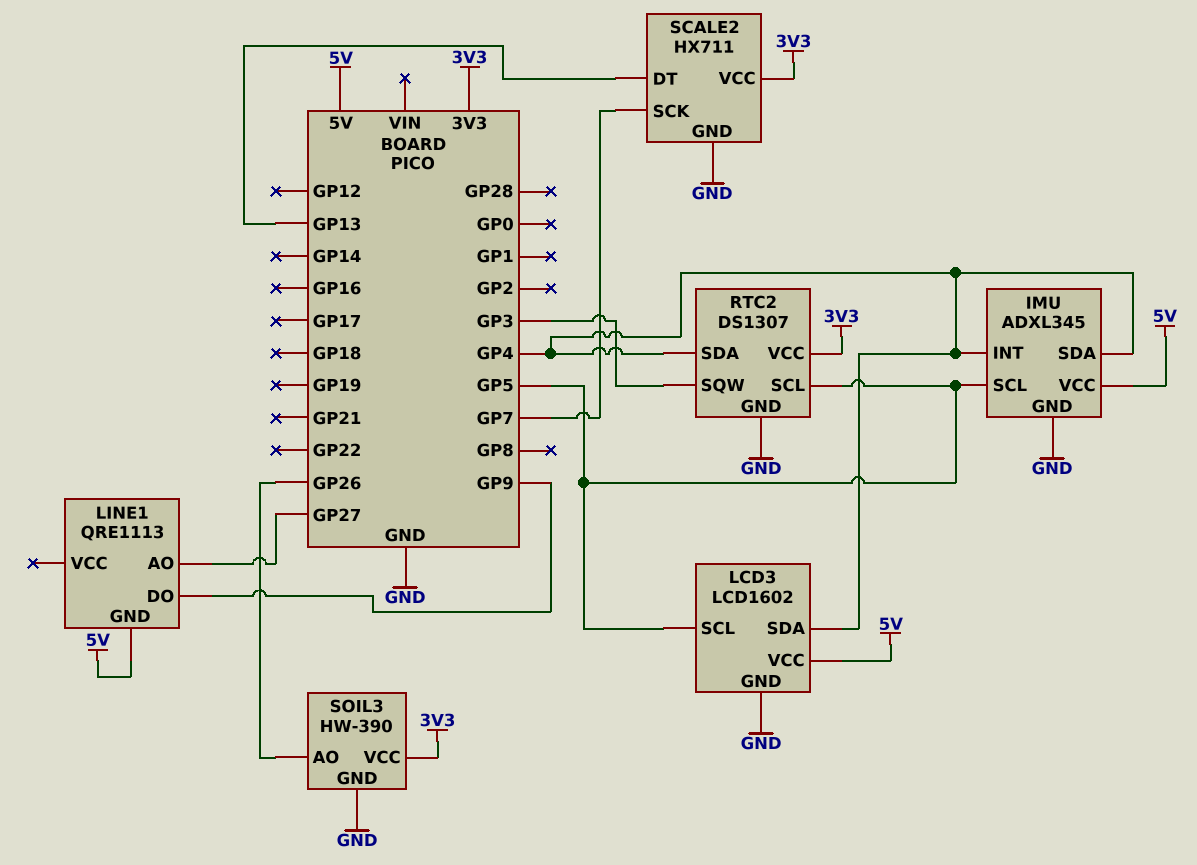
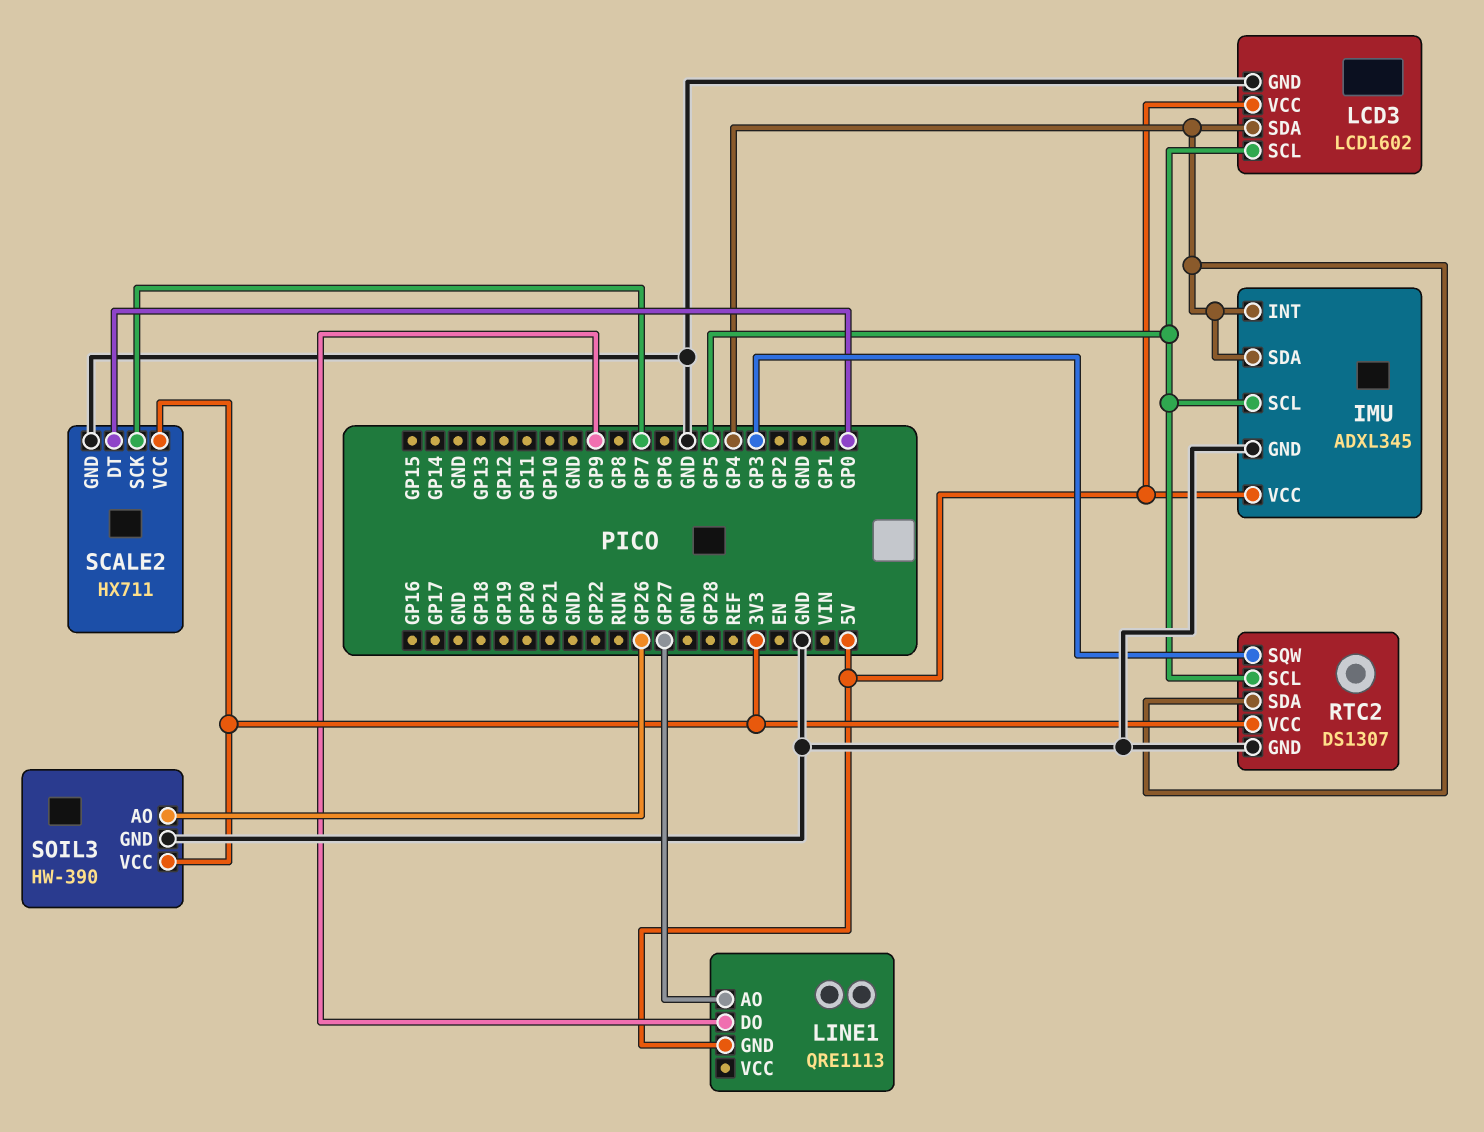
SCALE2 pin DT: GP13 -> GP0

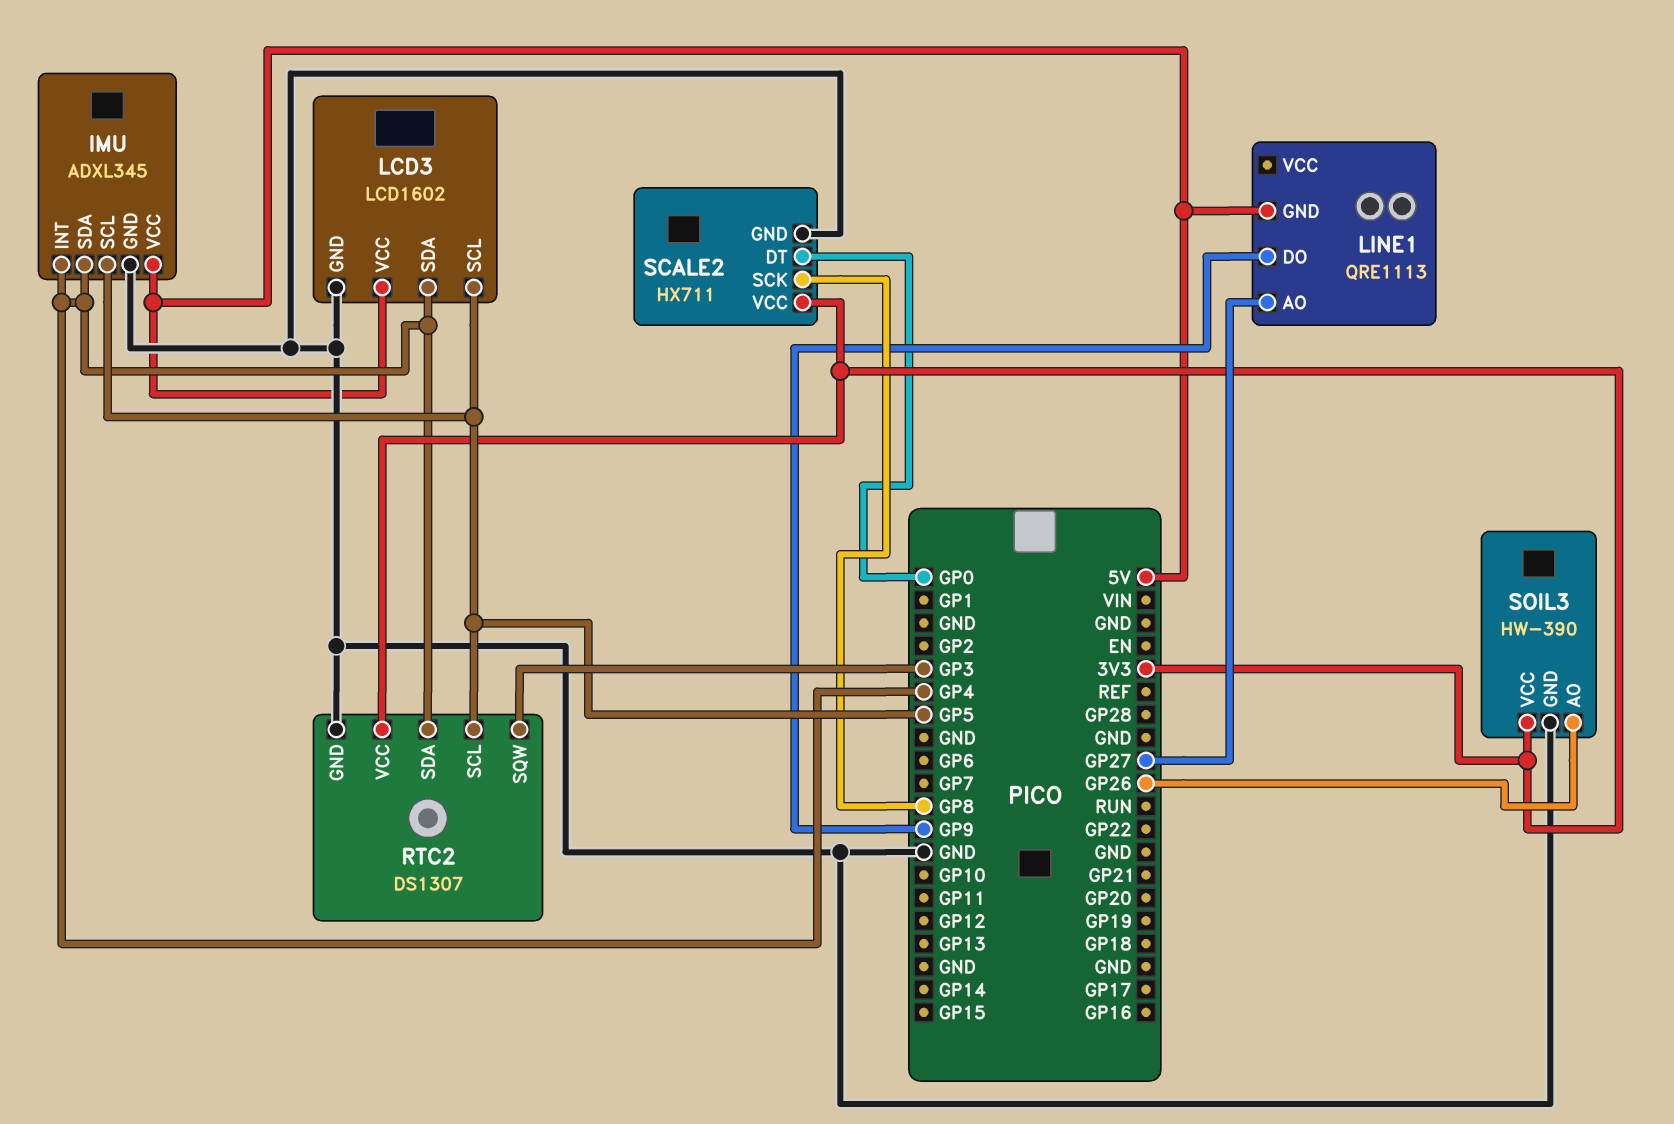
SCALE2 pin SCK: GP7 -> GP8

